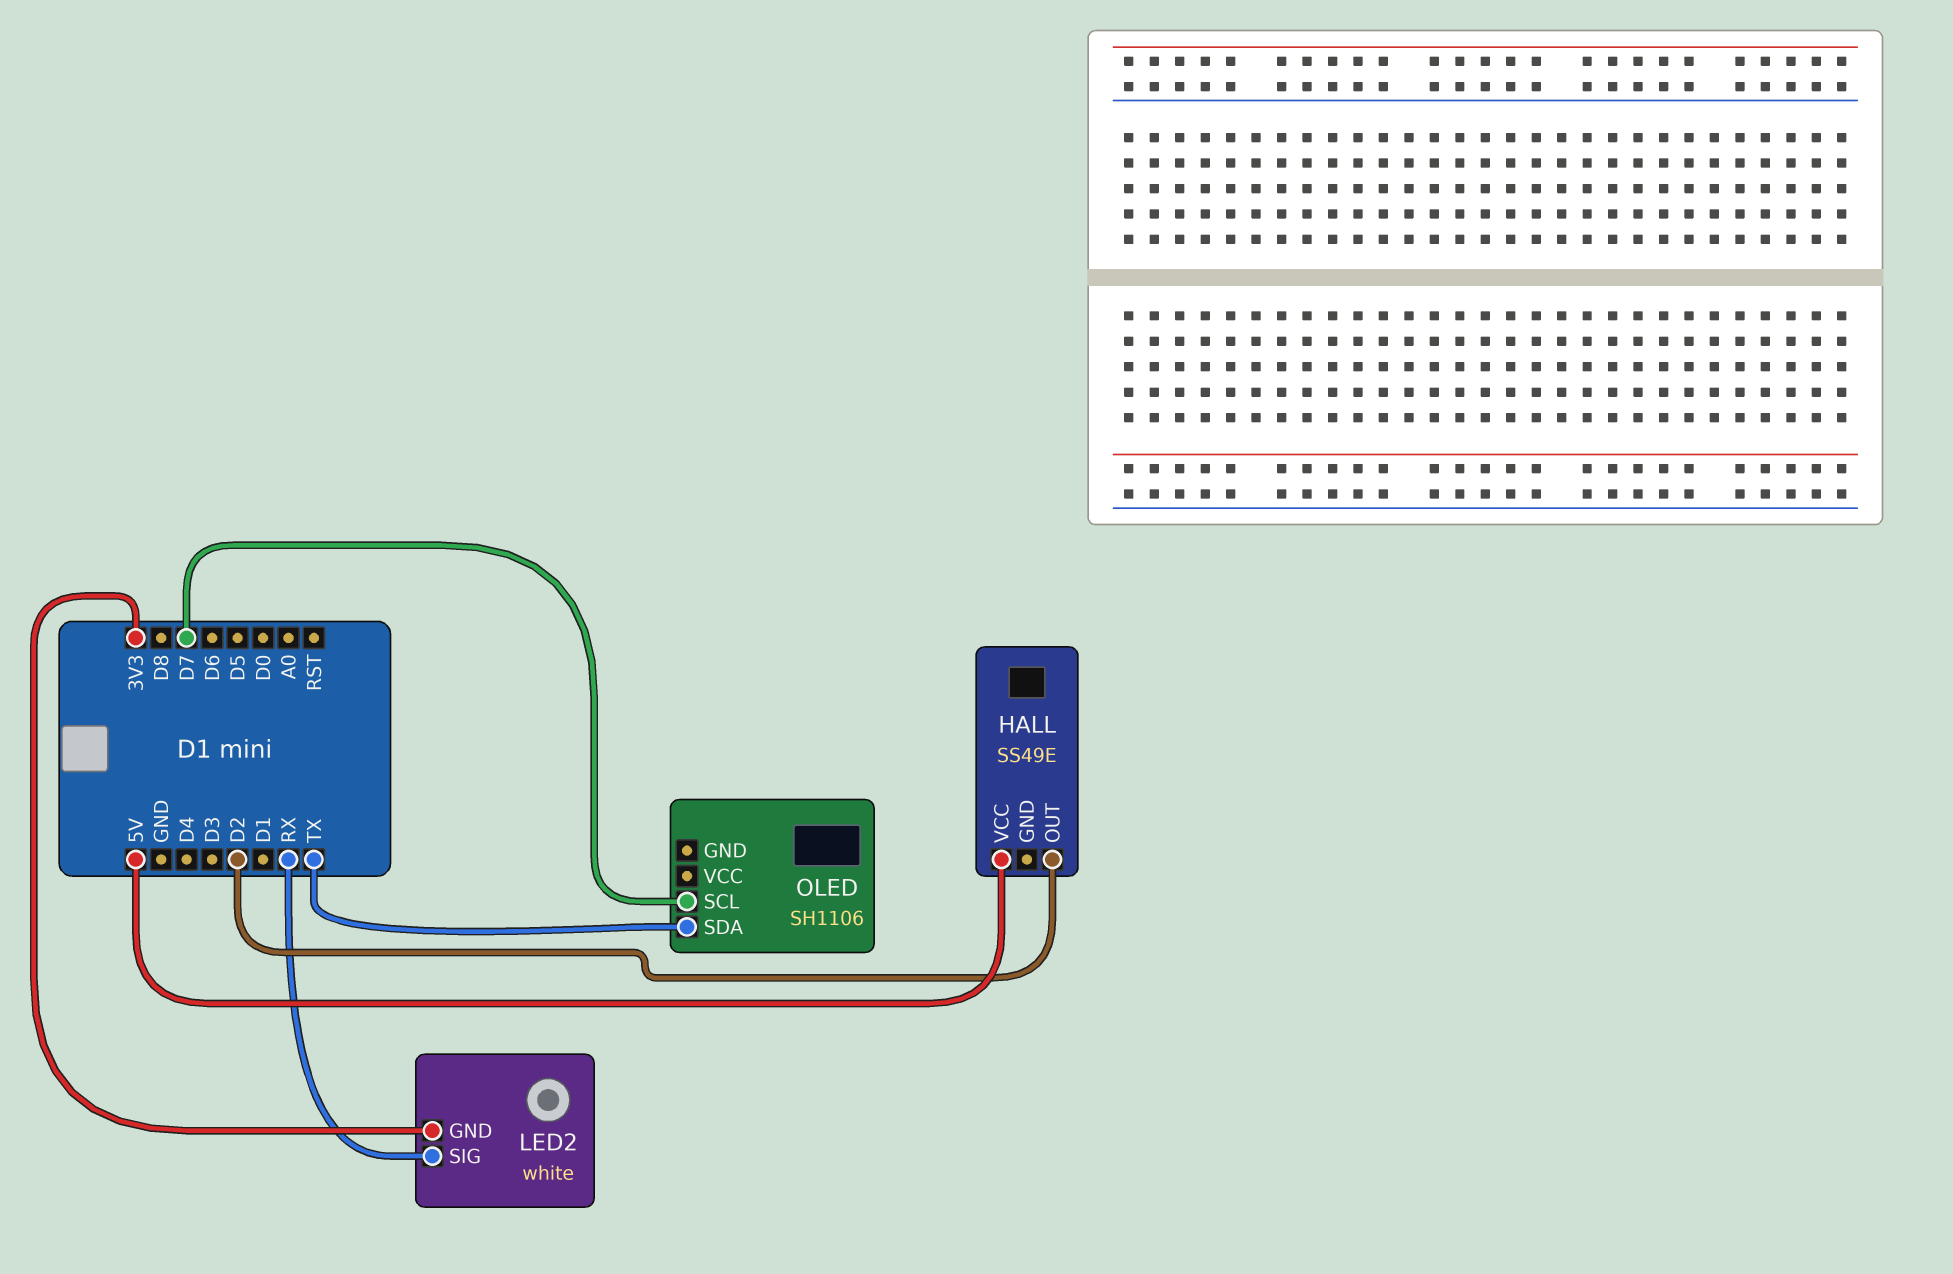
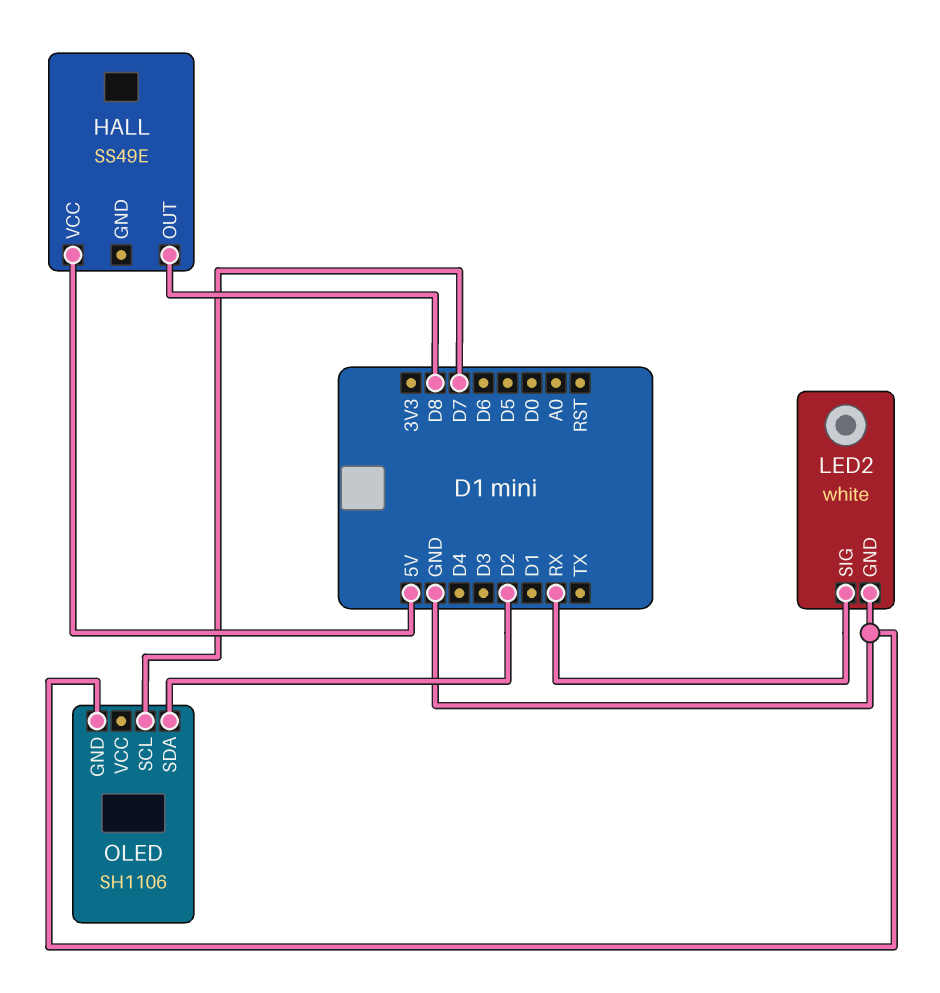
HALL pin OUT: D2 -> D8
LED2 pin GND: 3V3 -> GND
OLED pin GND: none -> GND
OLED pin SDA: TX -> D2

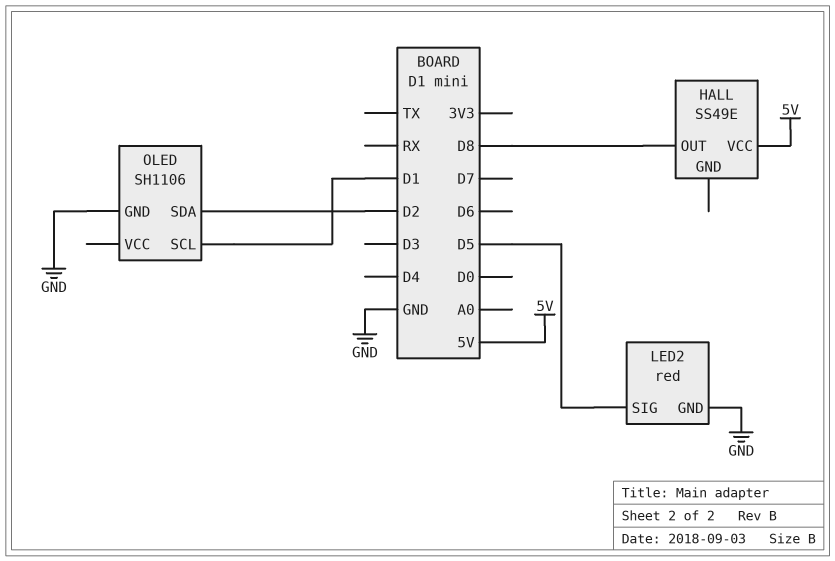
LED2: white -> red
LED2 pin SIG: RX -> D5
OLED pin SCL: D7 -> D1

